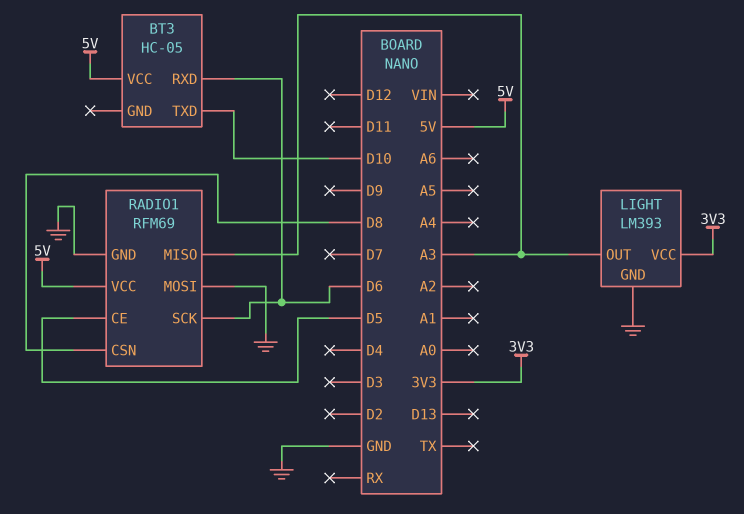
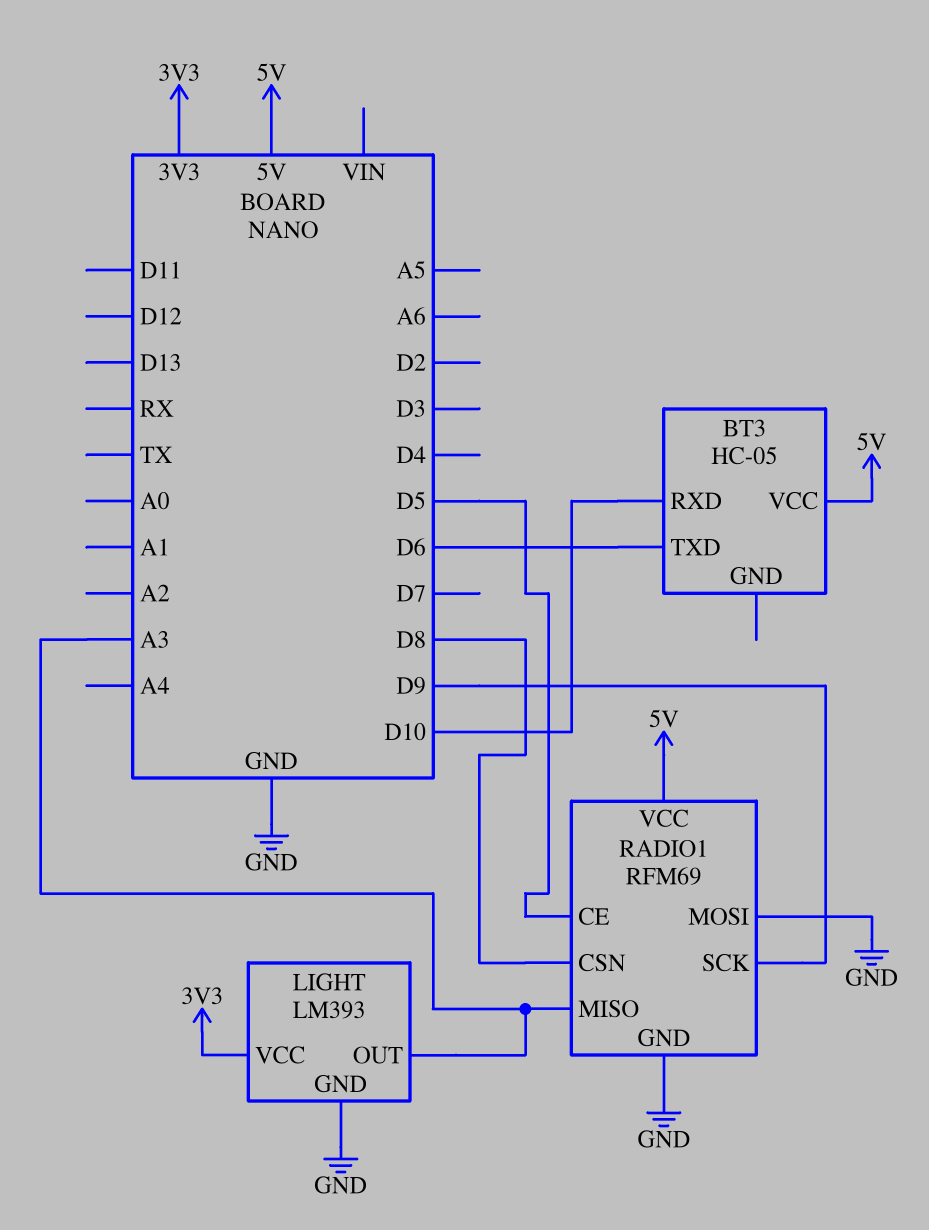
BT3 pin RXD: D6 -> D10
BT3 pin TXD: D10 -> D6
RADIO1 pin SCK: D6 -> D9

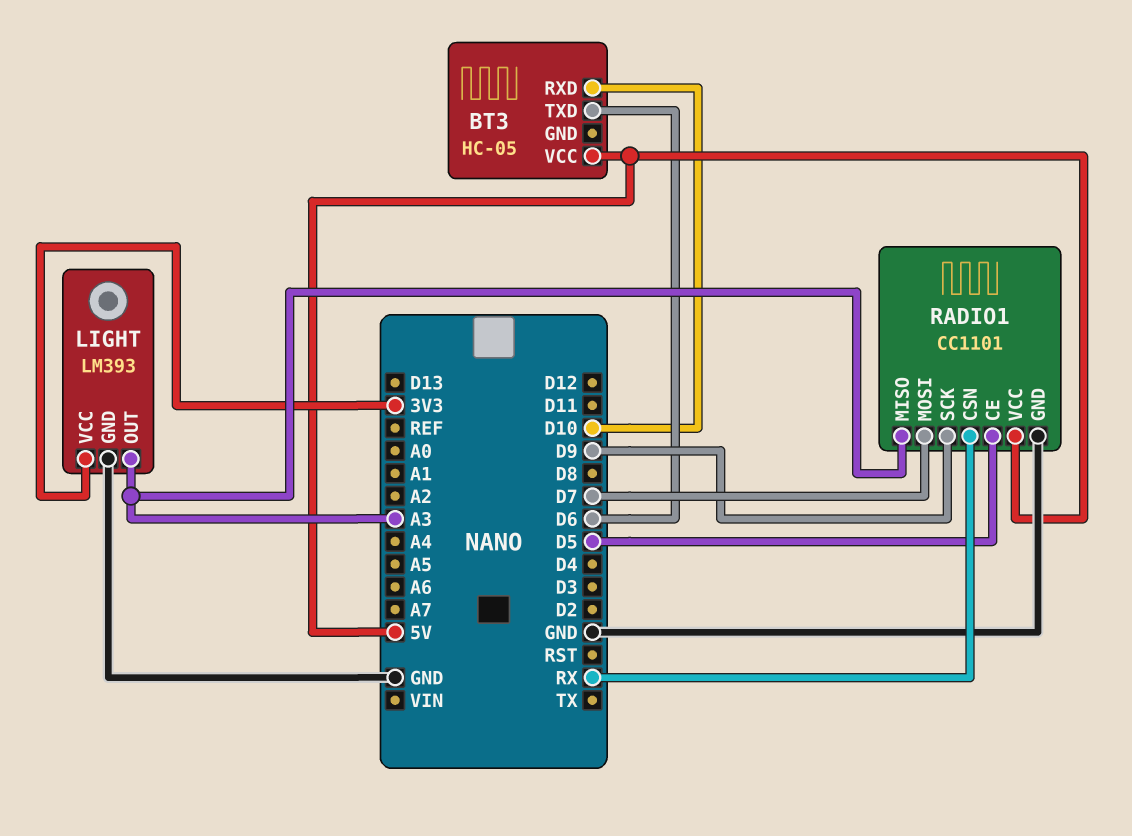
RADIO1: RFM69 -> CC1101
RADIO1 pin CSN: D8 -> RX
RADIO1 pin MOSI: GND -> D7

